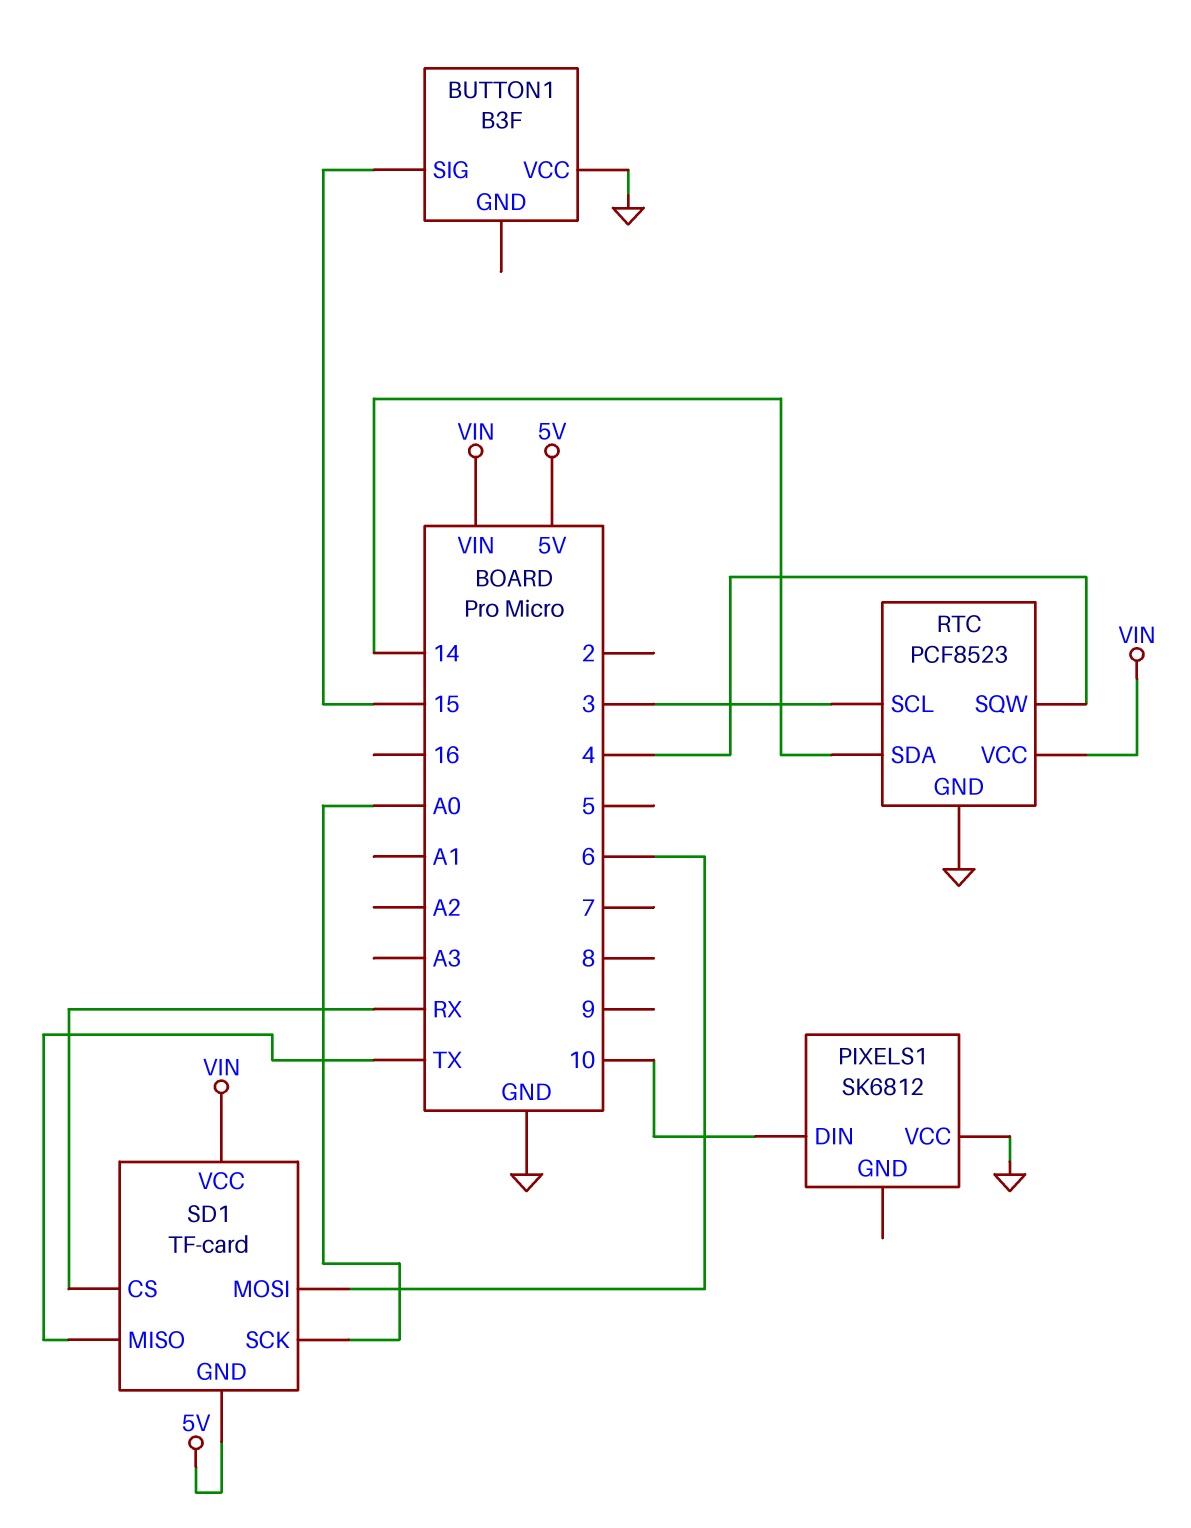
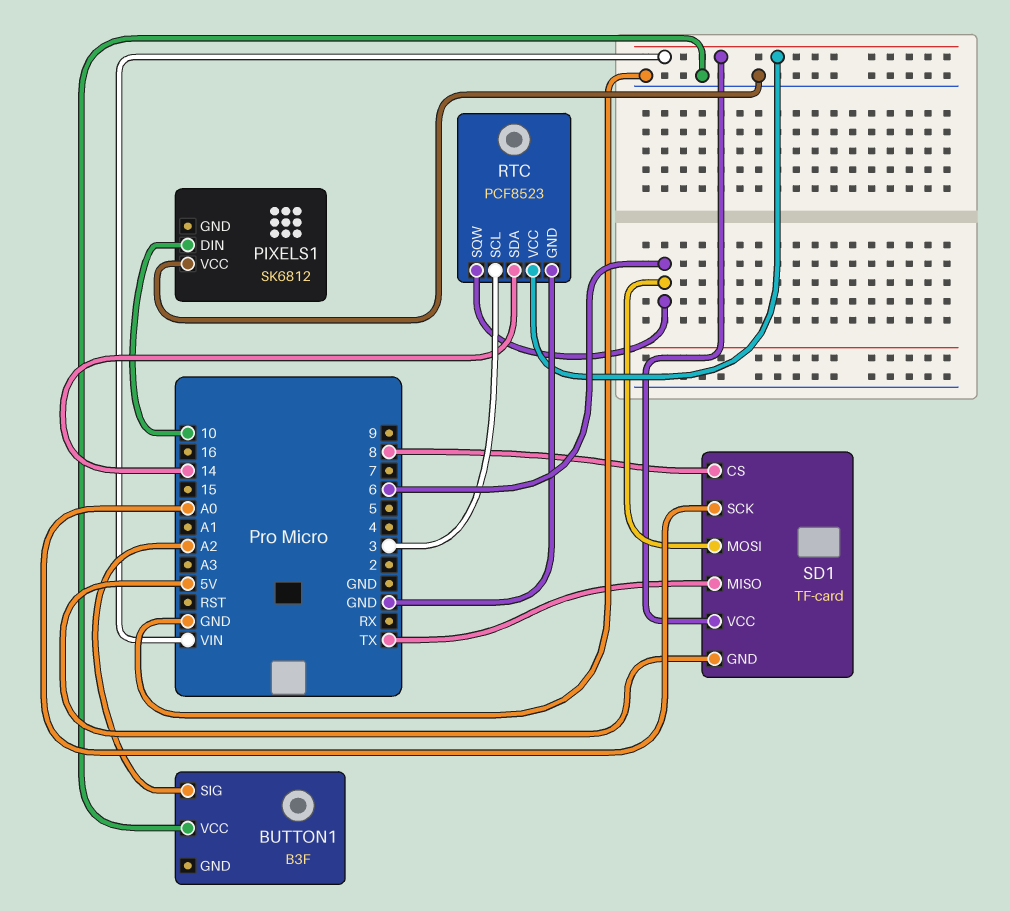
BUTTON1 pin SIG: 15 -> A2
RTC pin SQW: 4 -> 6
SD1 pin CS: RX -> 8

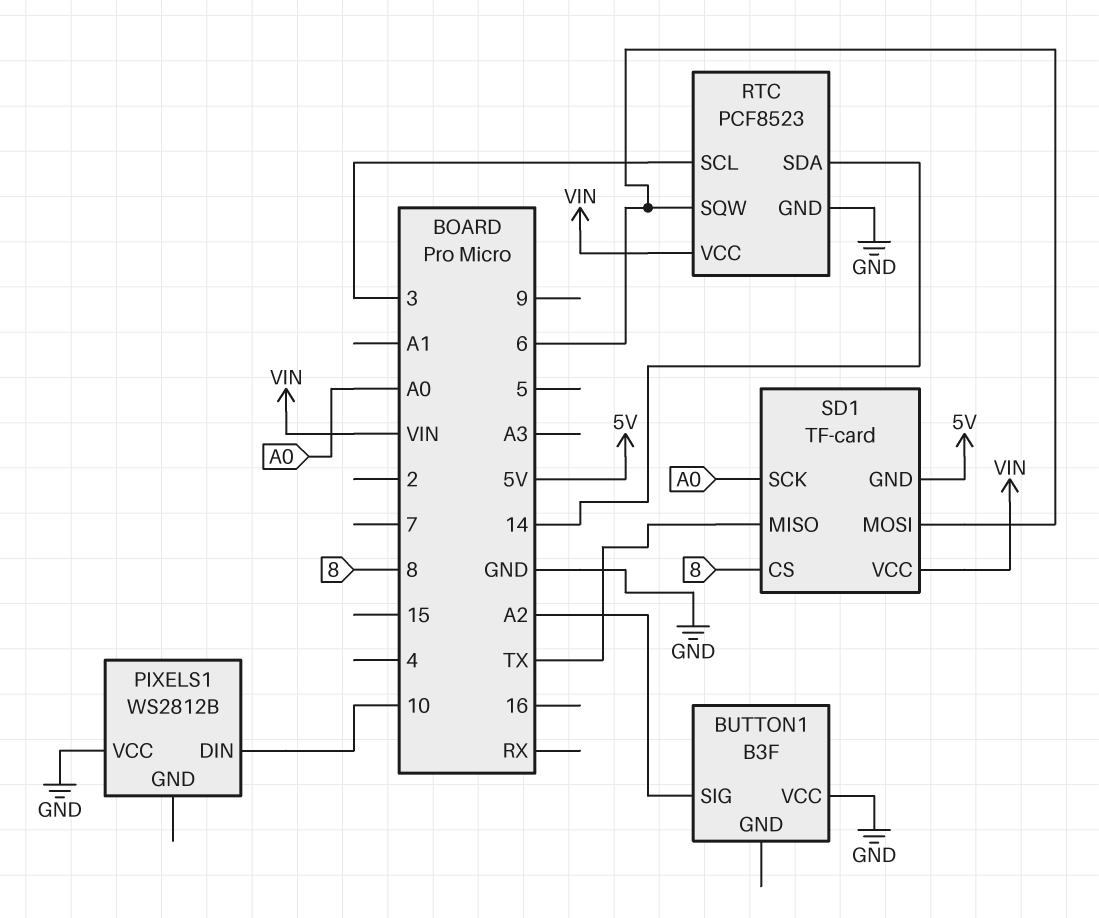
PIXELS1: SK6812 -> WS2812B

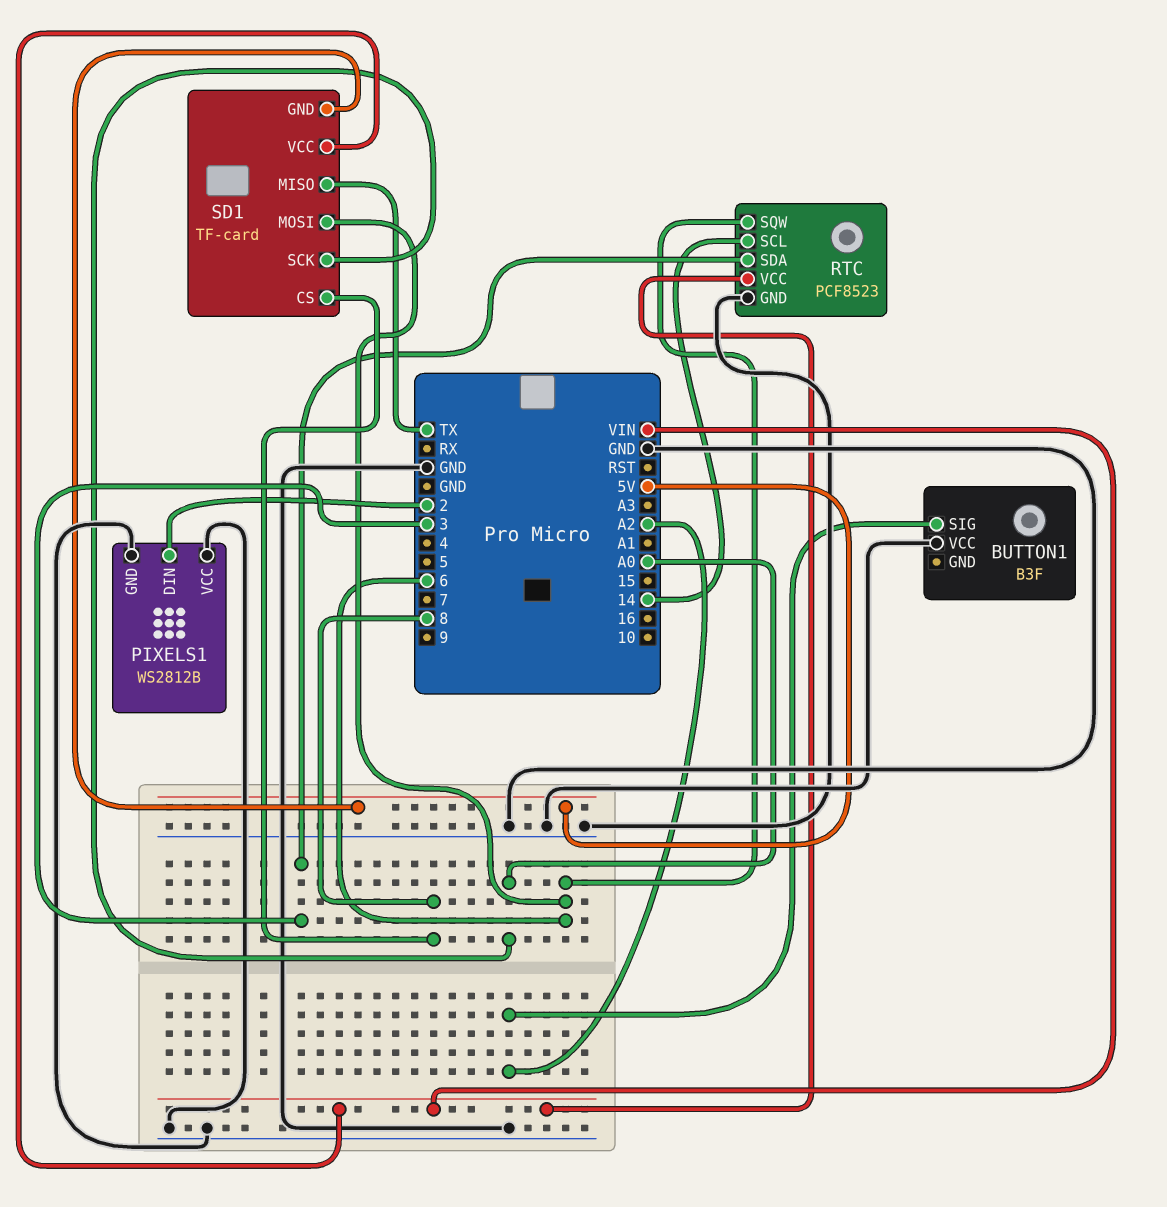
PIXELS1 pin DIN: 10 -> 2
PIXELS1 pin GND: none -> GND
RTC pin SCL: 3 -> 14
RTC pin SDA: 14 -> 3

